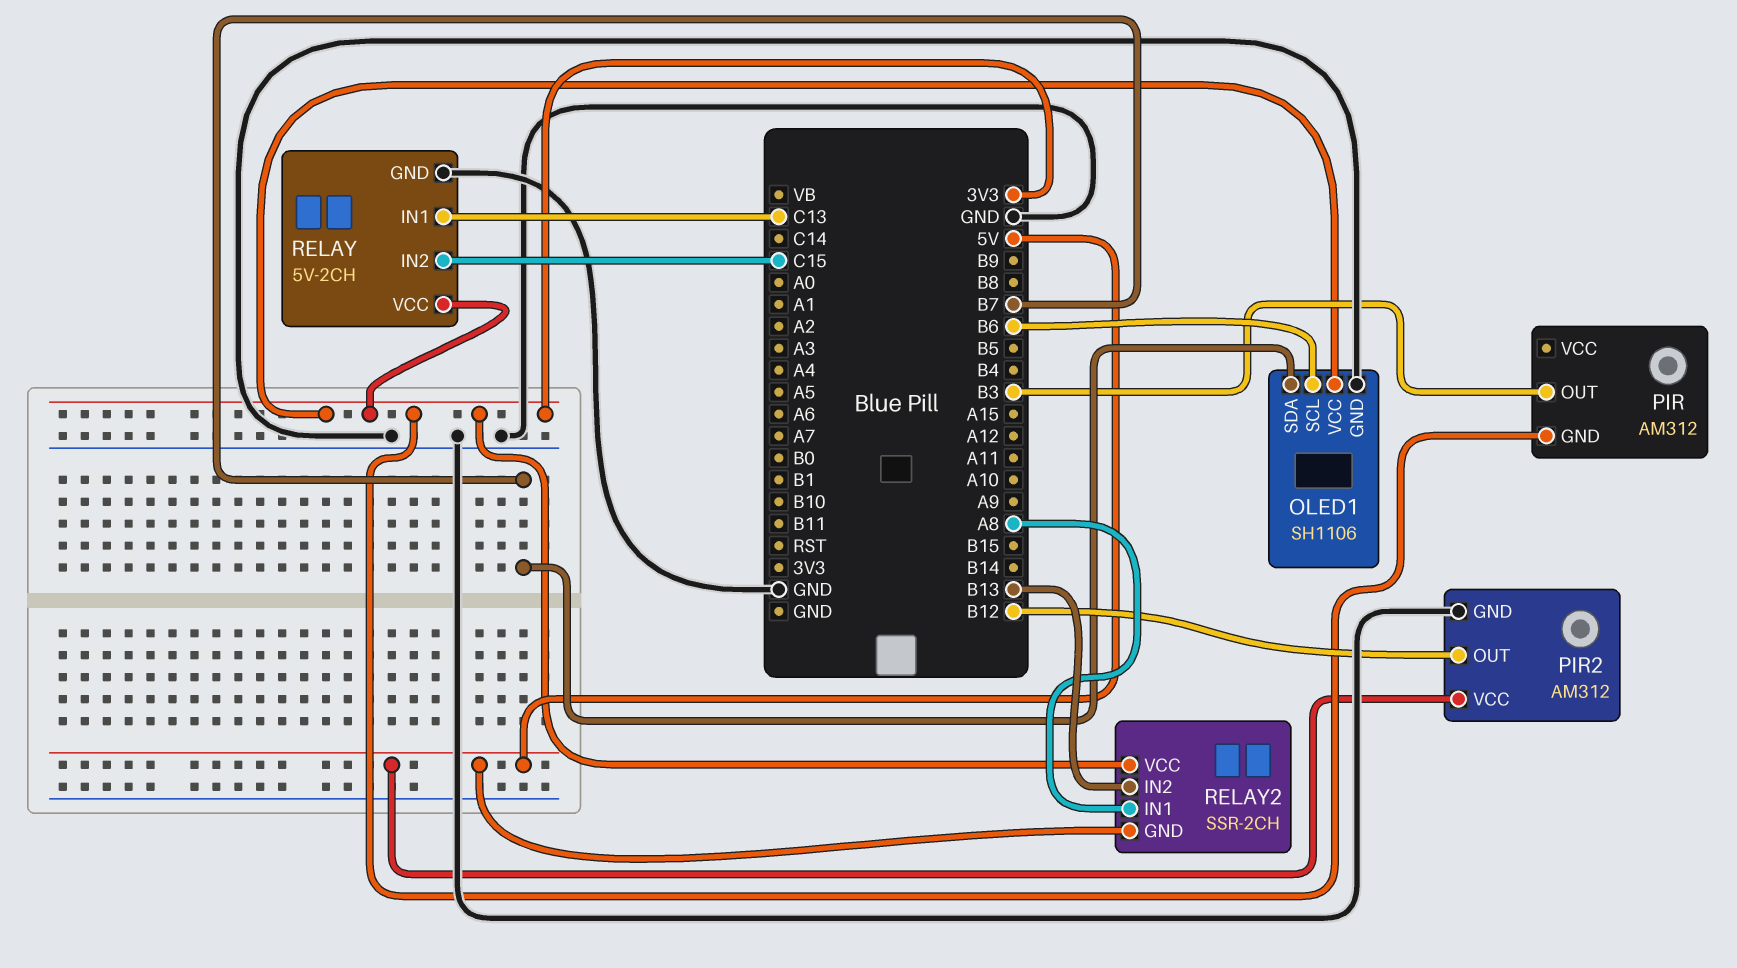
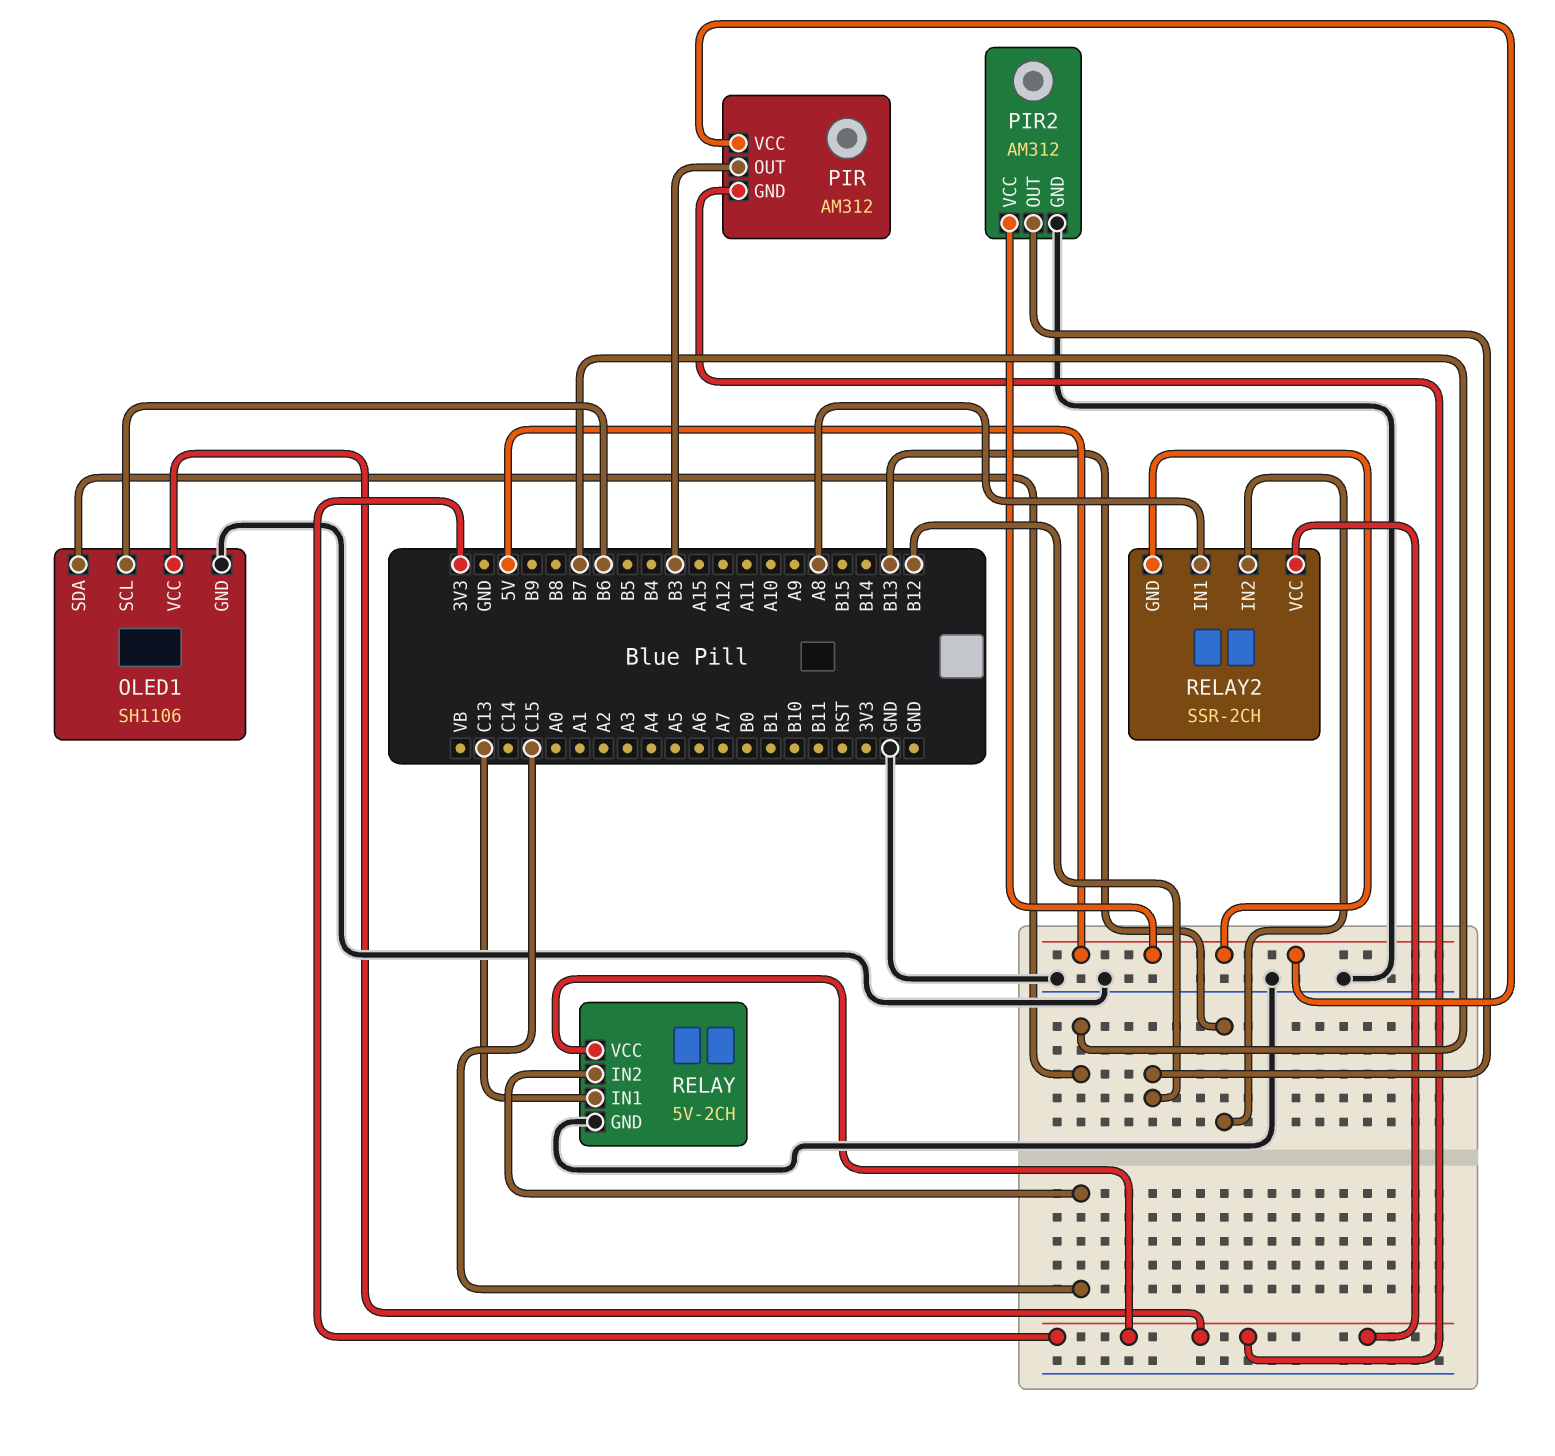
PIR pin VCC: none -> 5V

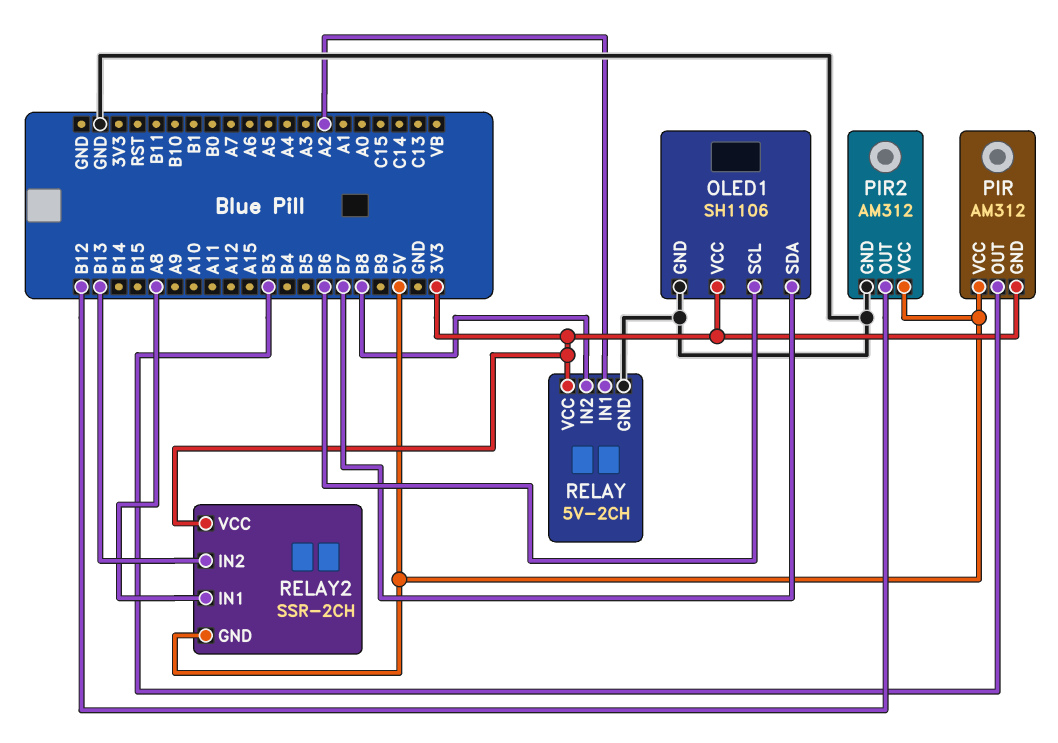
RELAY pin IN1: C13 -> A2
RELAY pin IN2: C15 -> B8

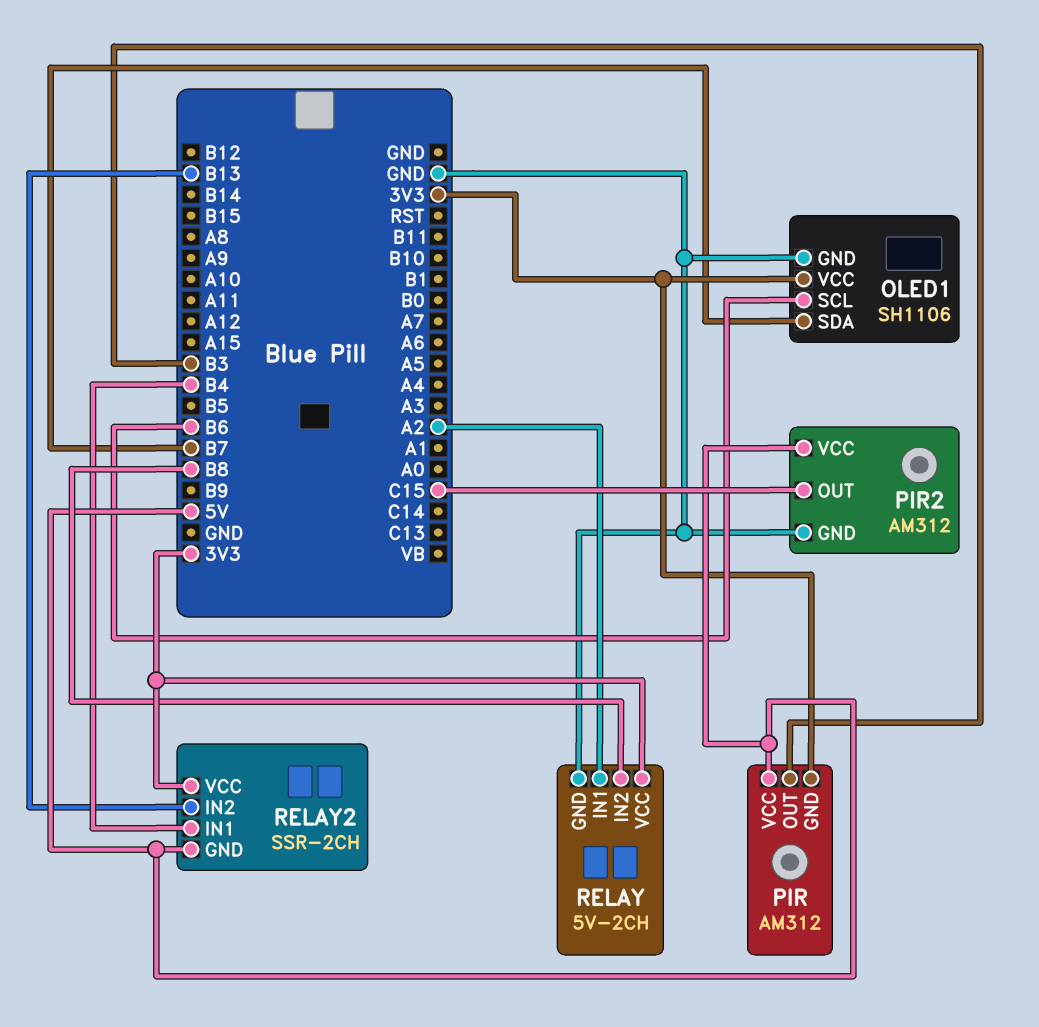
PIR2 pin OUT: B12 -> C15
RELAY2 pin IN1: A8 -> B4

